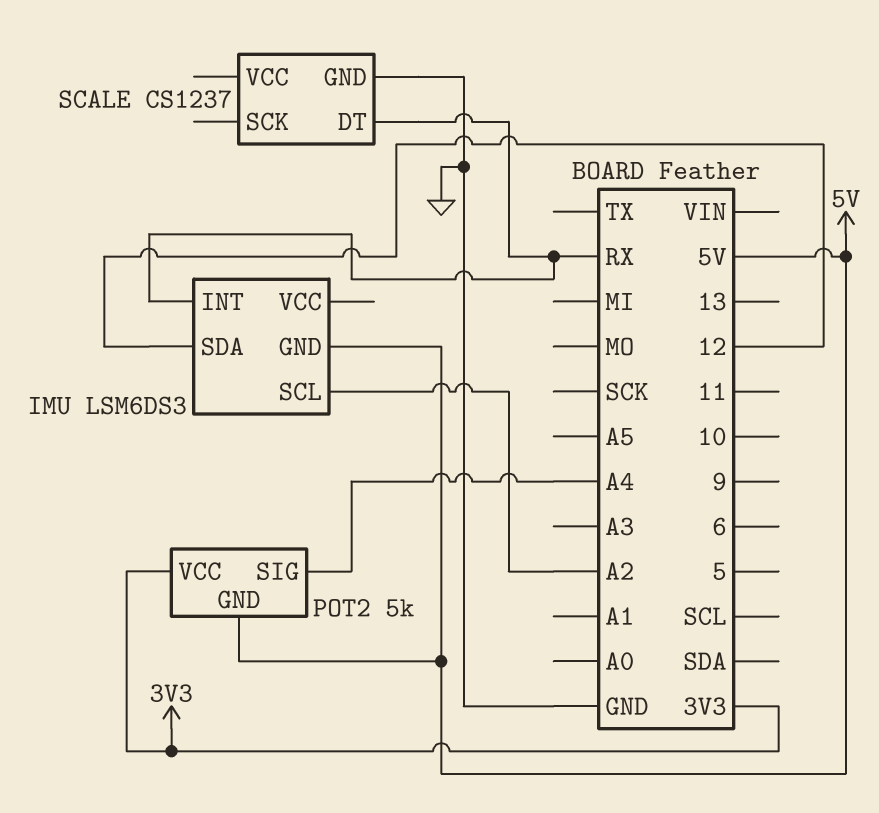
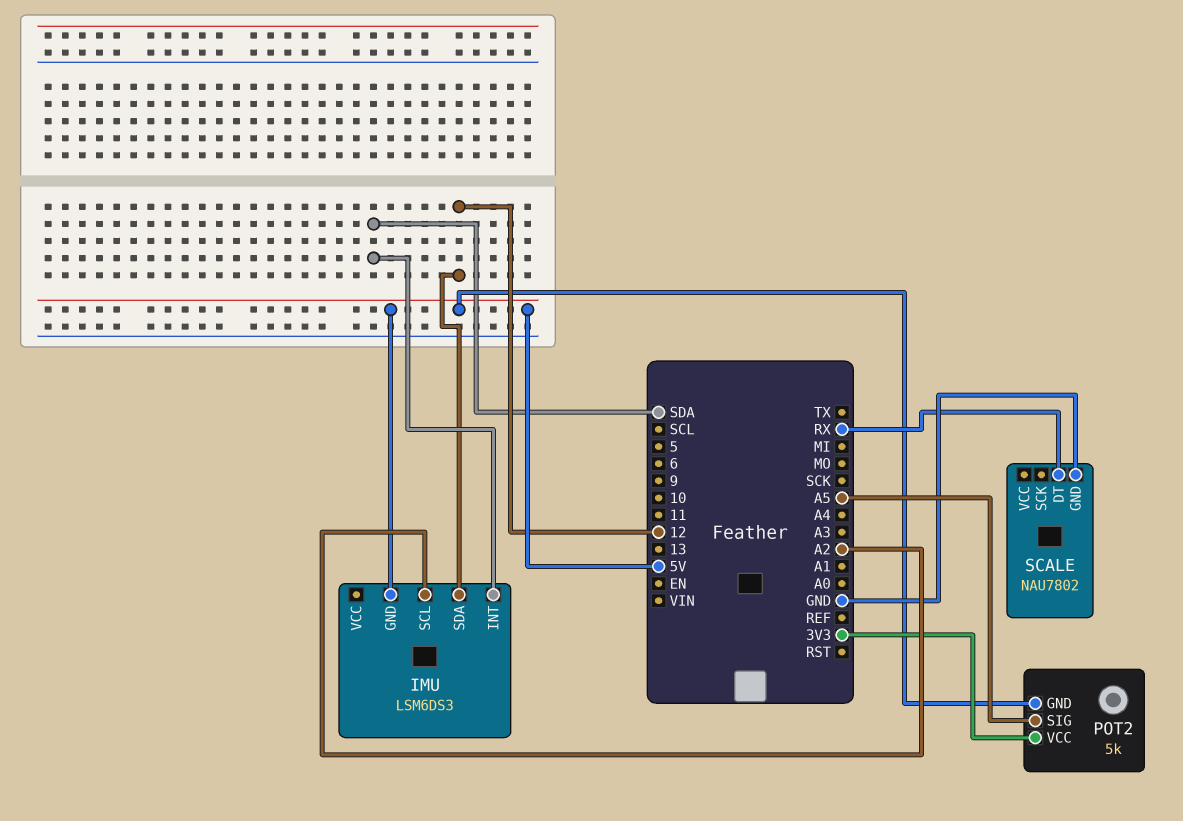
IMU pin INT: RX -> SDA
POT2 pin SIG: A4 -> A5
SCALE: CS1237 -> NAU7802

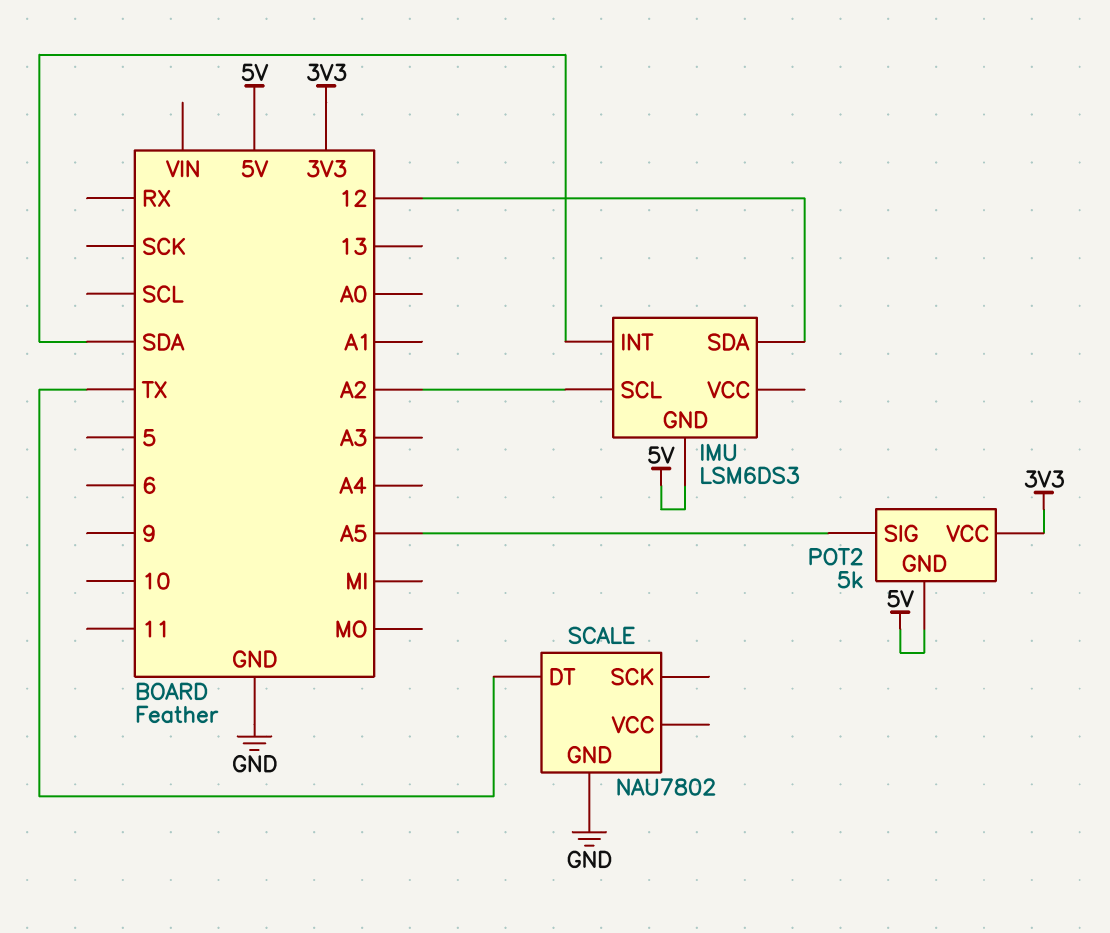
SCALE pin DT: RX -> TX

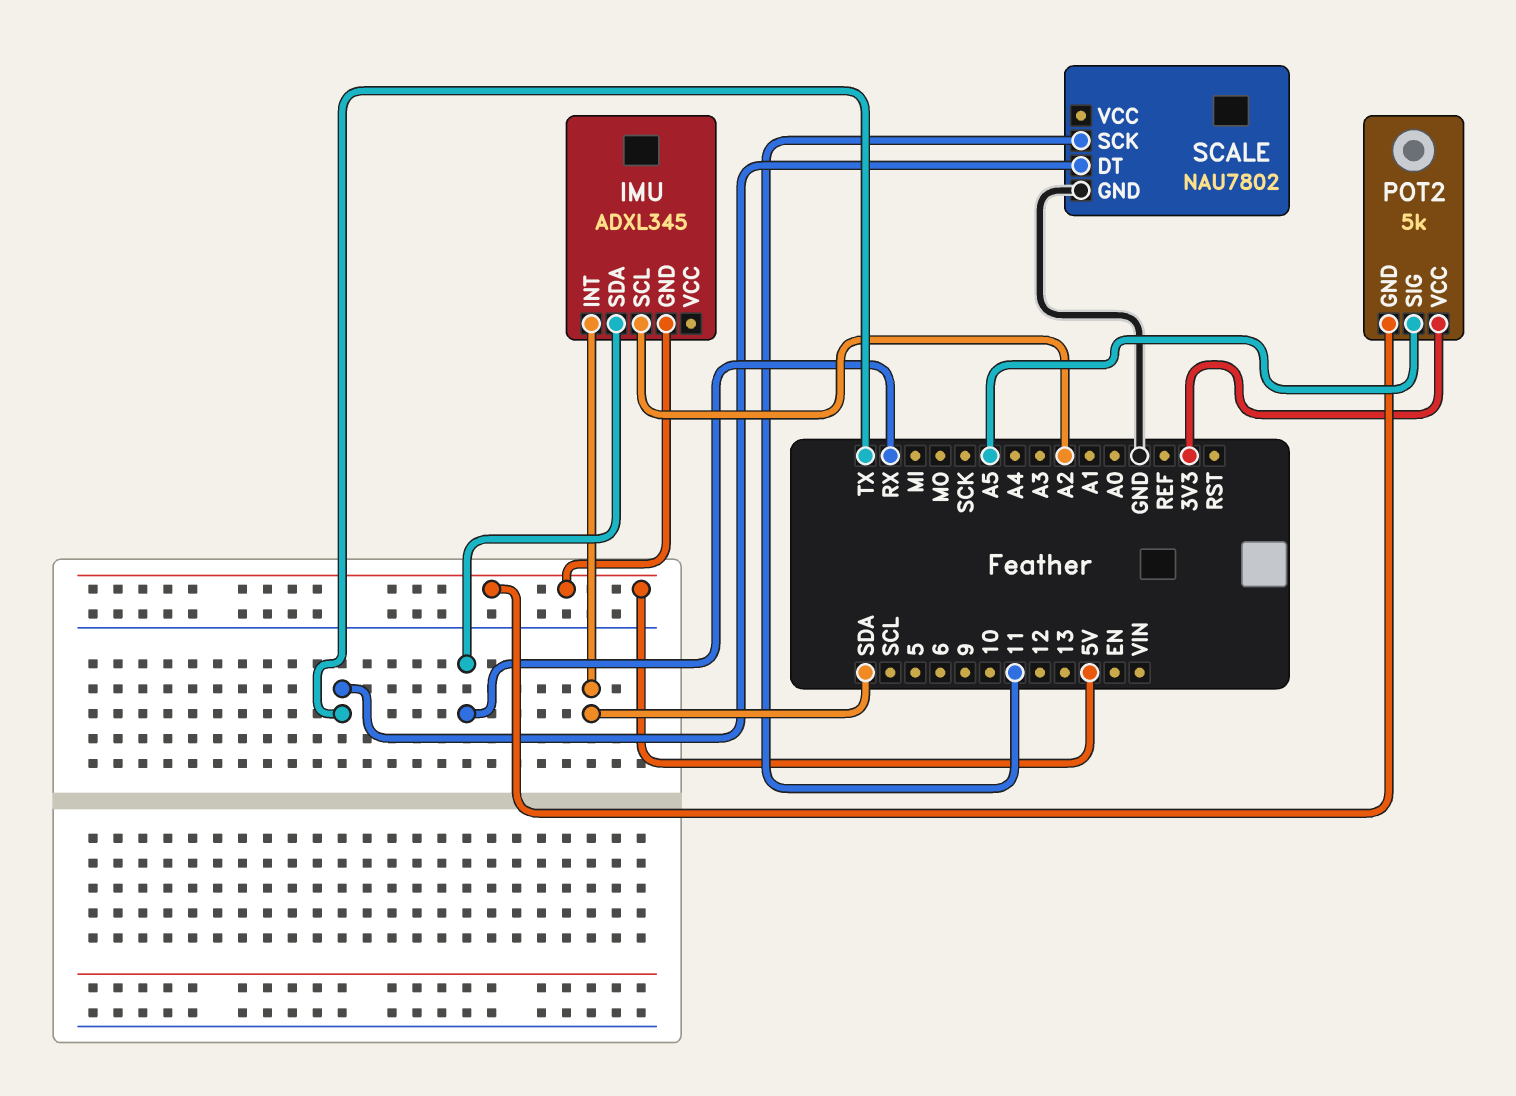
IMU: LSM6DS3 -> ADXL345
IMU pin SDA: 12 -> RX
SCALE pin SCK: none -> 11

